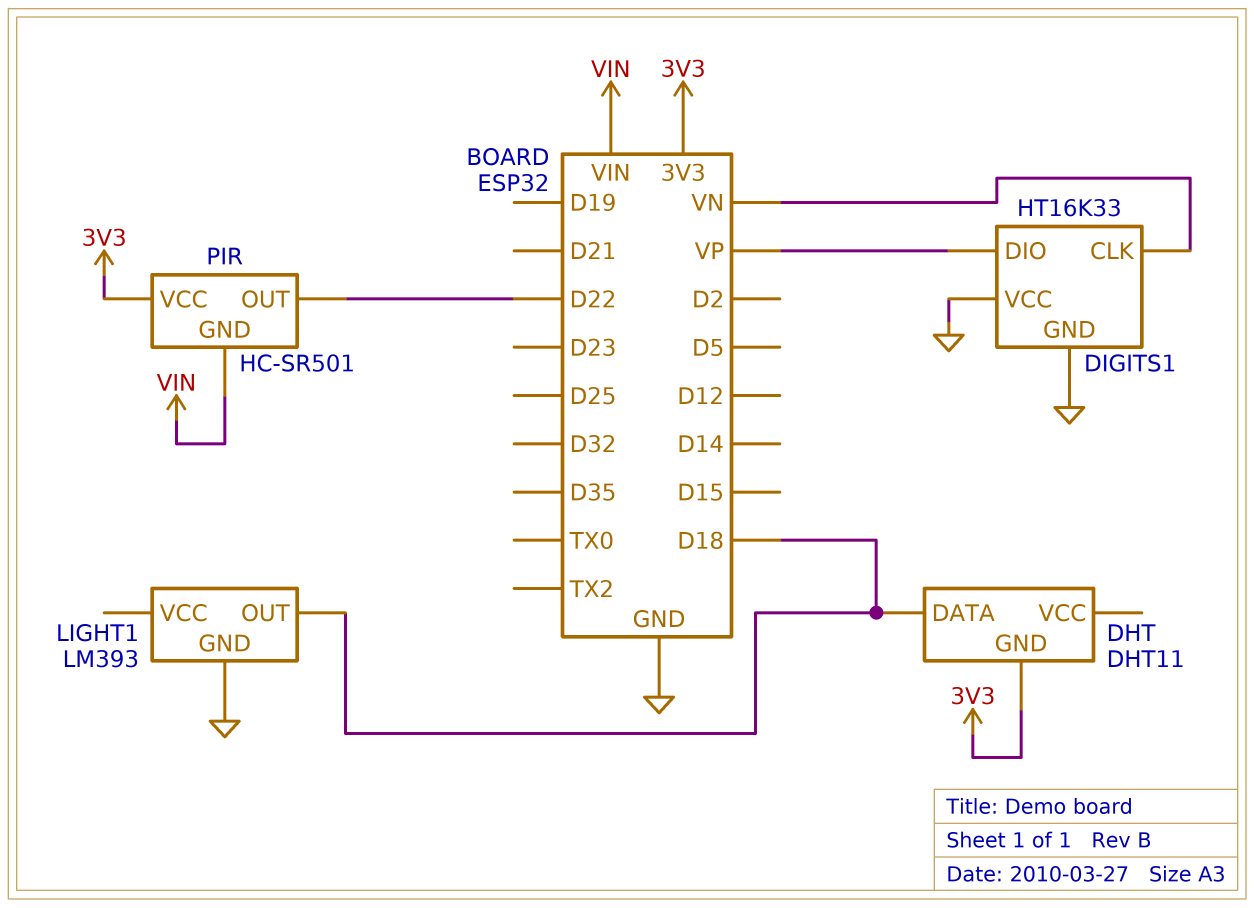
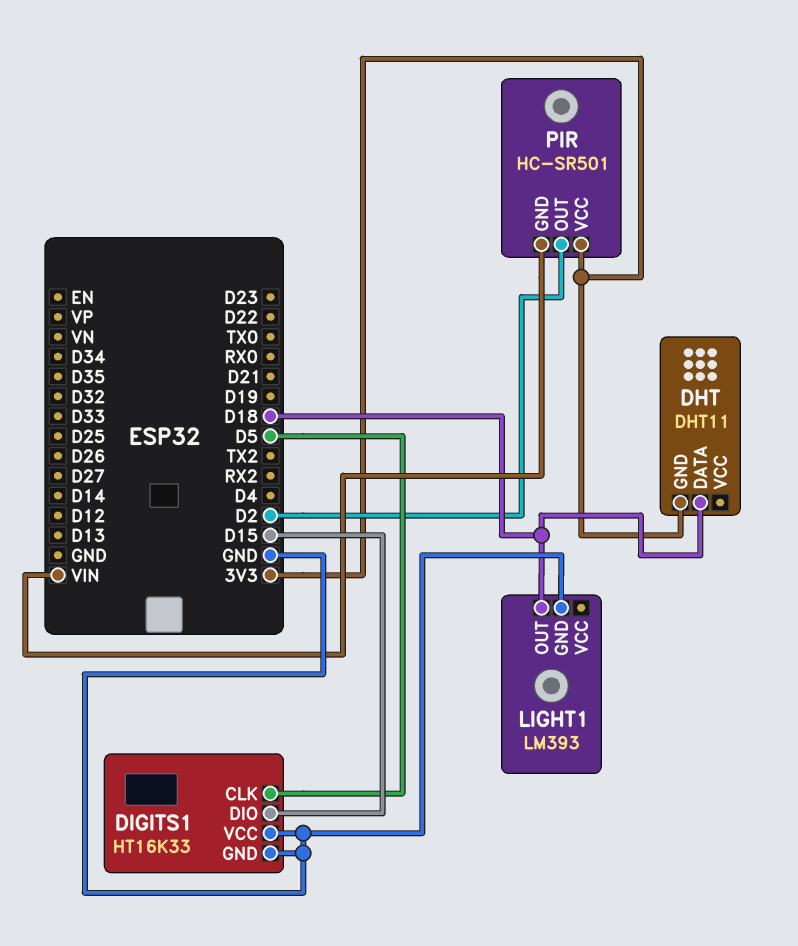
DIGITS1 pin CLK: VN -> D5
DIGITS1 pin DIO: VP -> D15
PIR pin OUT: D22 -> D2

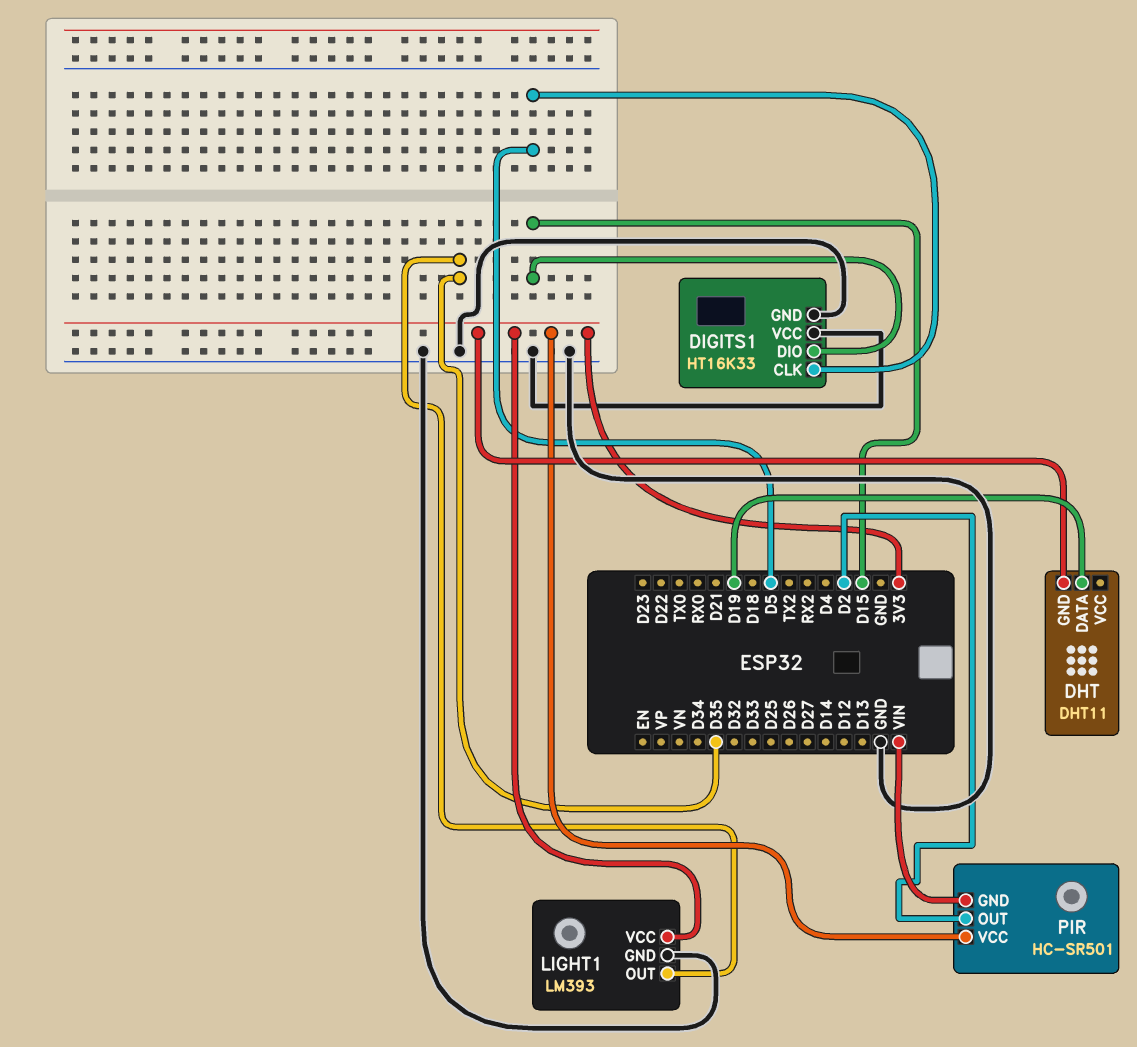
DHT pin DATA: D18 -> D19
LIGHT1 pin OUT: D18 -> D35
LIGHT1 pin VCC: none -> 3V3

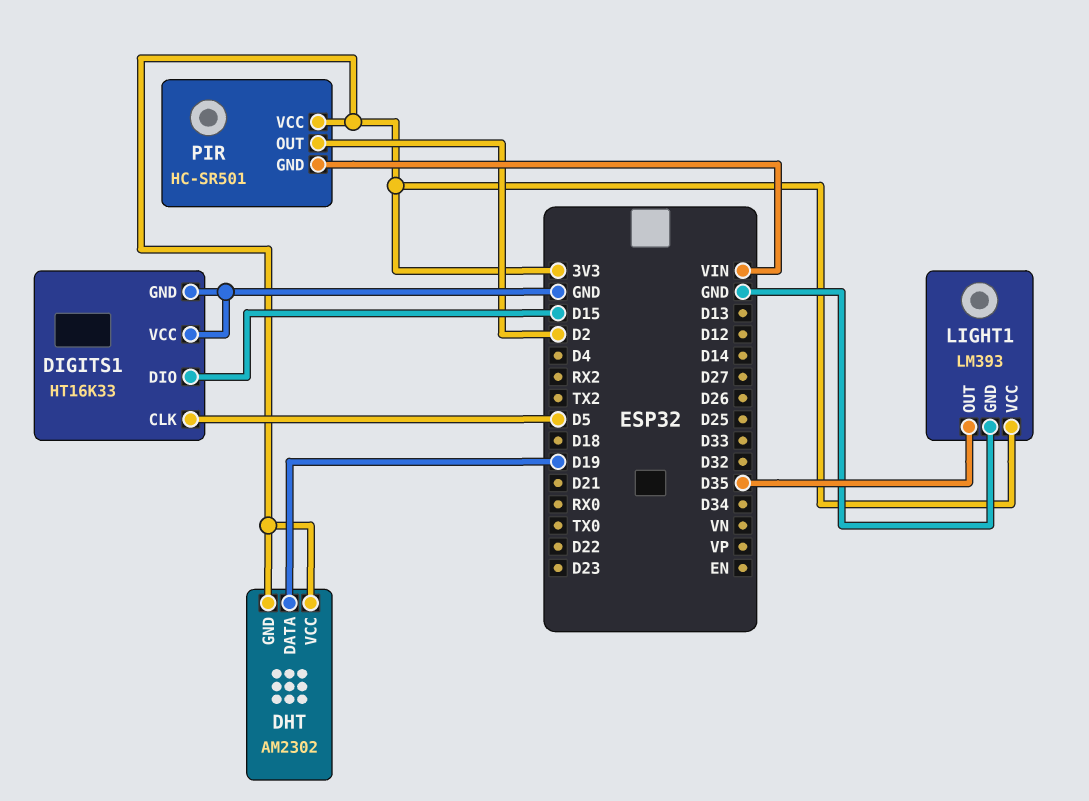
DHT: DHT11 -> AM2302
DHT pin VCC: none -> 3V3

